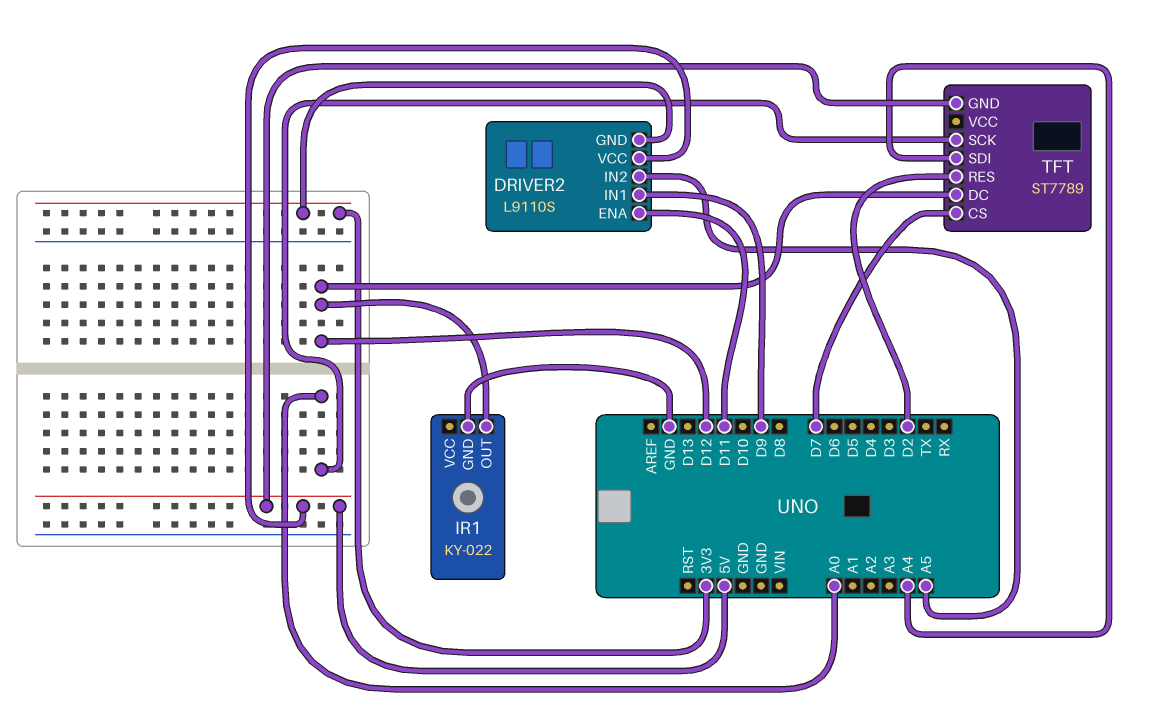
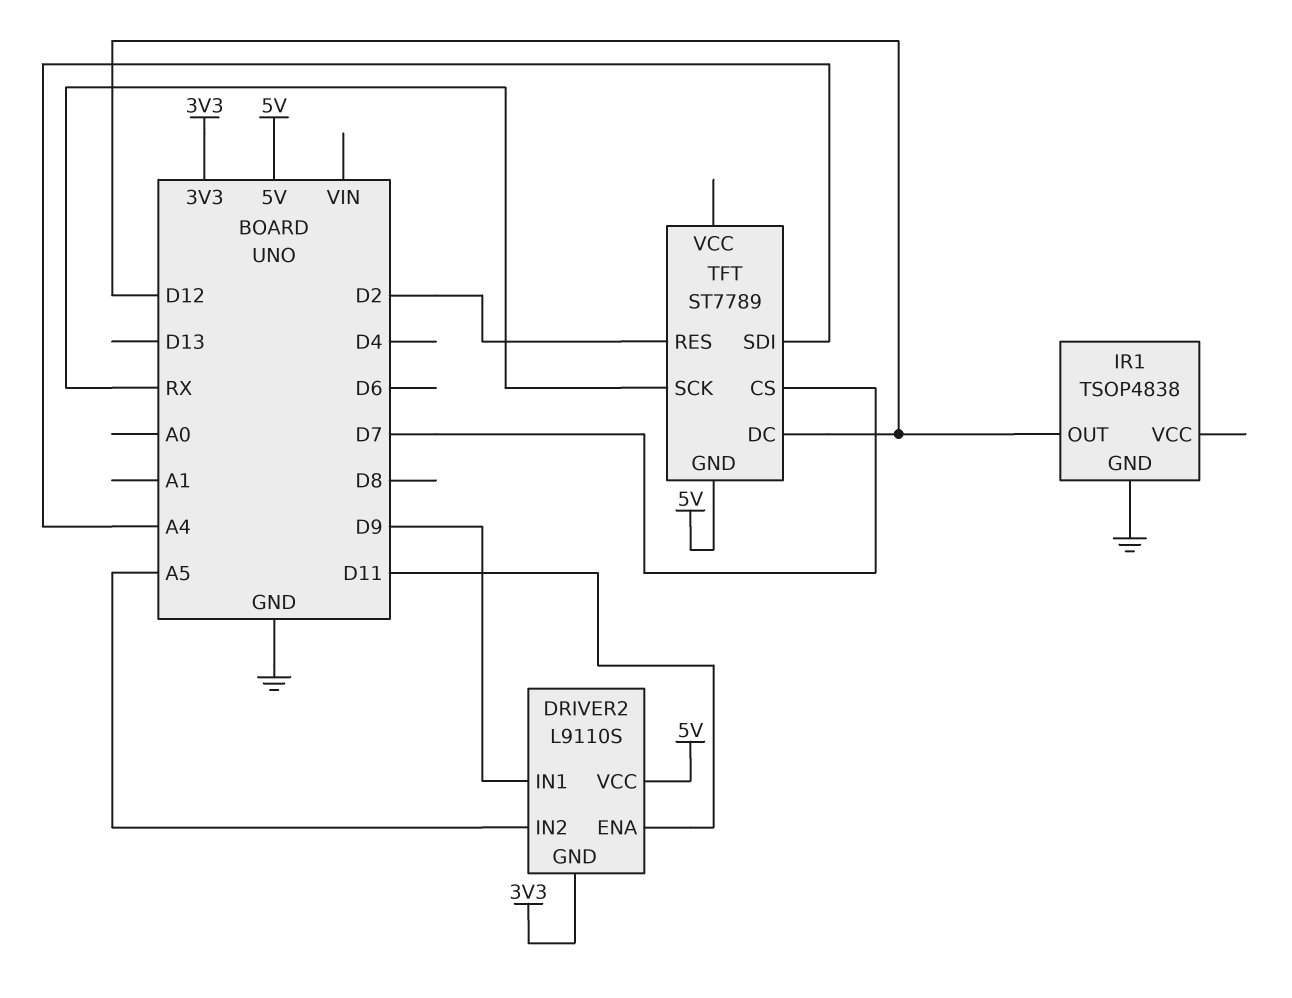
IR1: KY-022 -> TSOP4838
TFT pin SCK: A0 -> RX

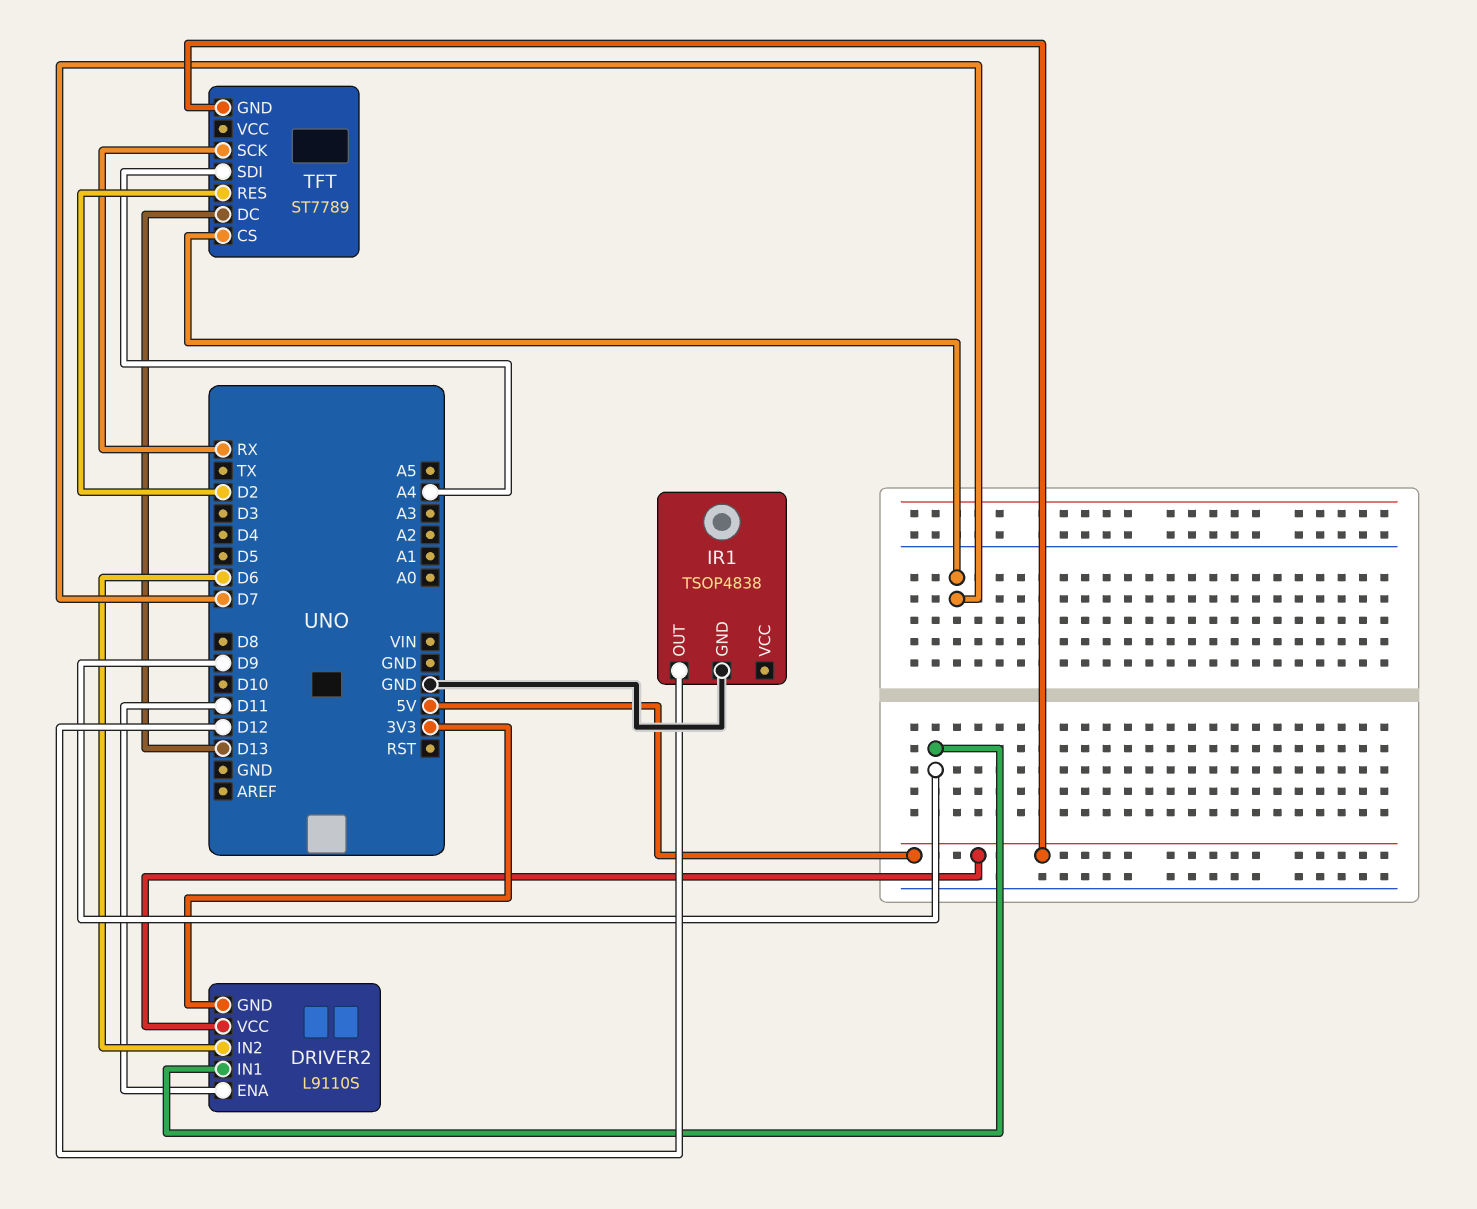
DRIVER2 pin IN2: A5 -> D6
TFT pin DC: D12 -> D13

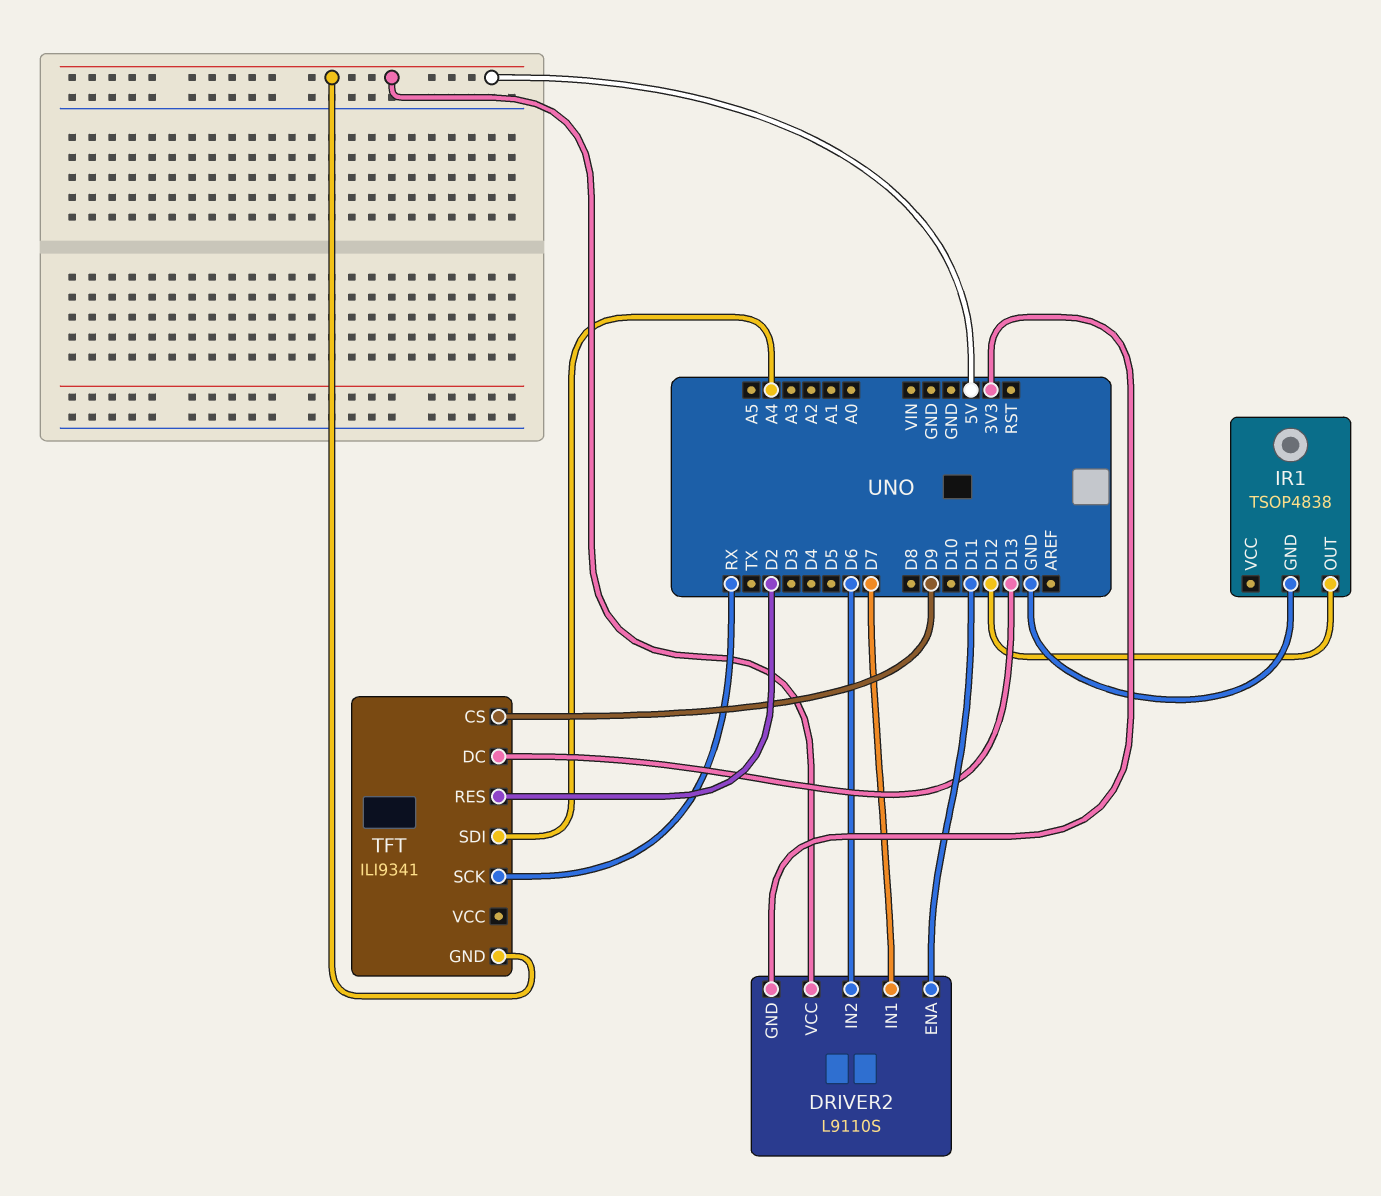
DRIVER2 pin IN1: D9 -> D7
TFT: ST7789 -> ILI9341
TFT pin CS: D7 -> D9

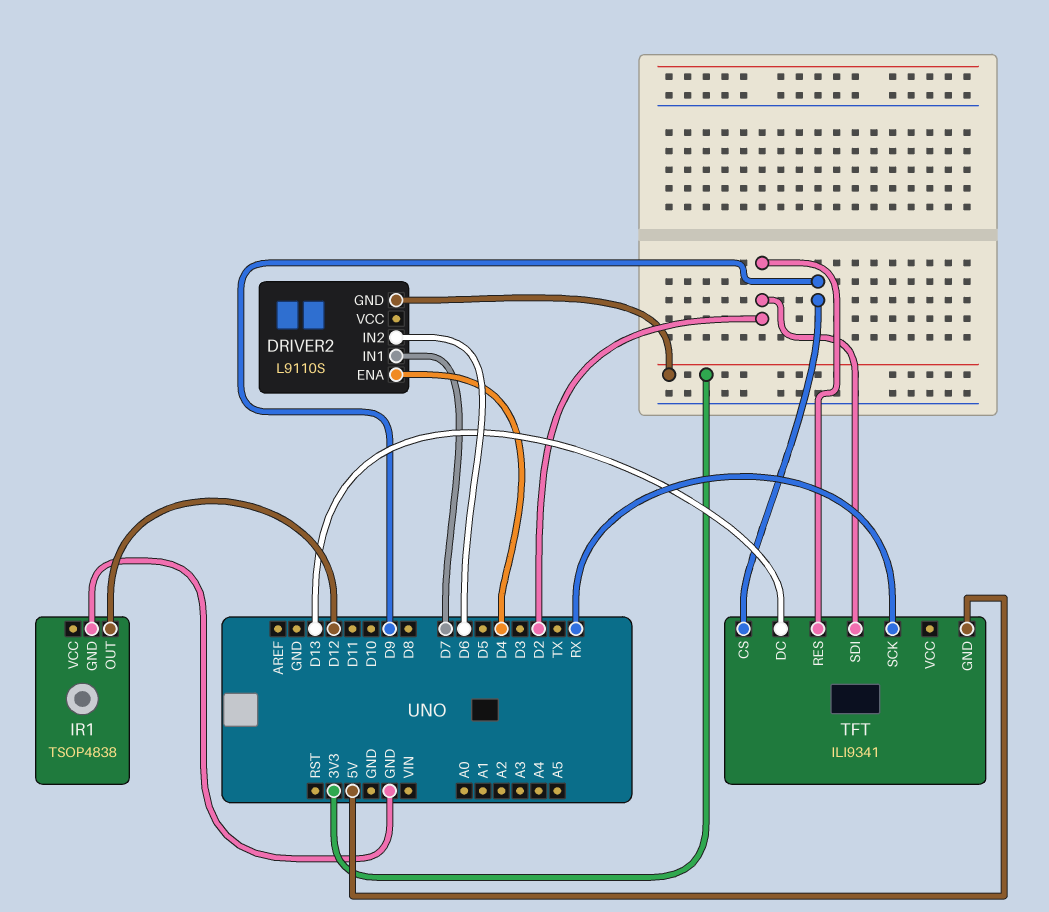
DRIVER2 pin ENA: D11 -> D4
DRIVER2 pin VCC: 5V -> none
TFT pin SDI: A4 -> D2

